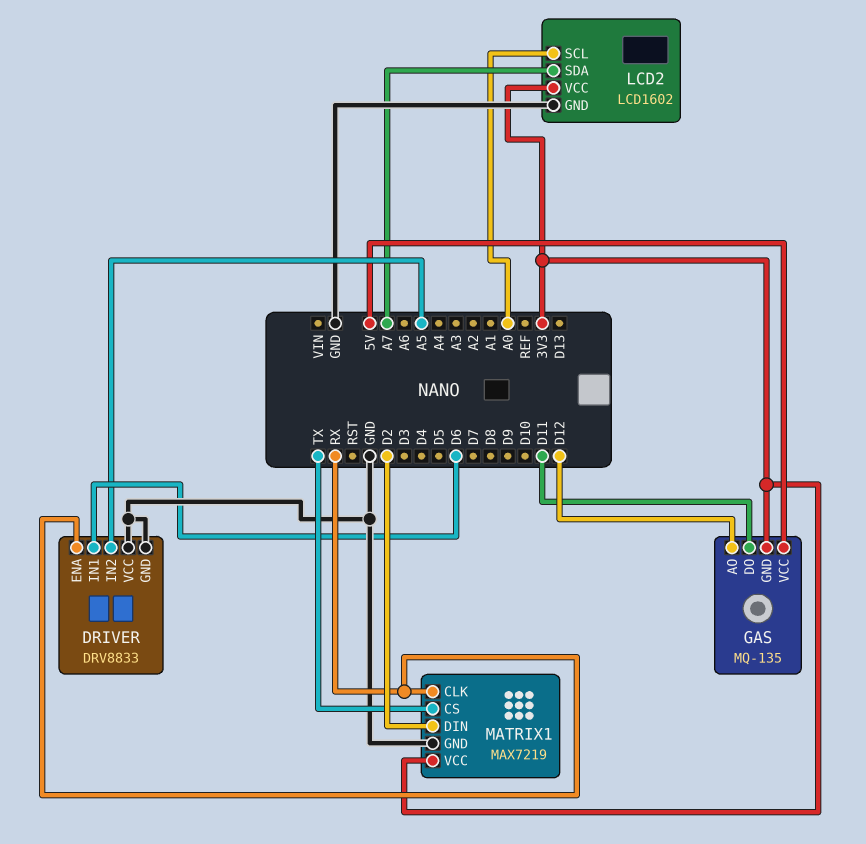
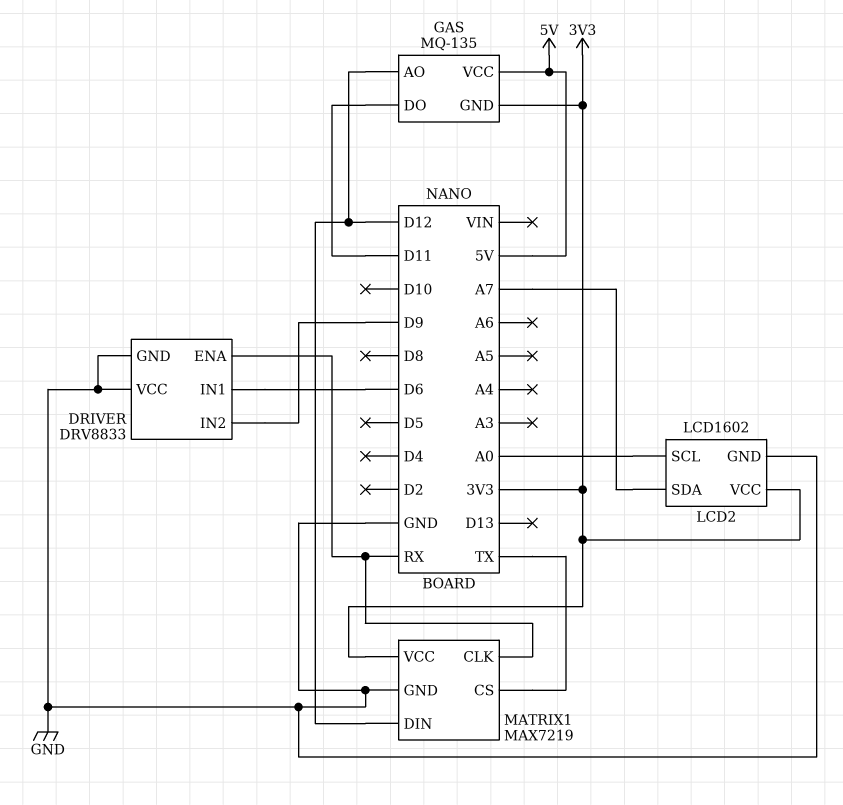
DRIVER pin IN2: A5 -> D9
MATRIX1 pin DIN: D2 -> D12

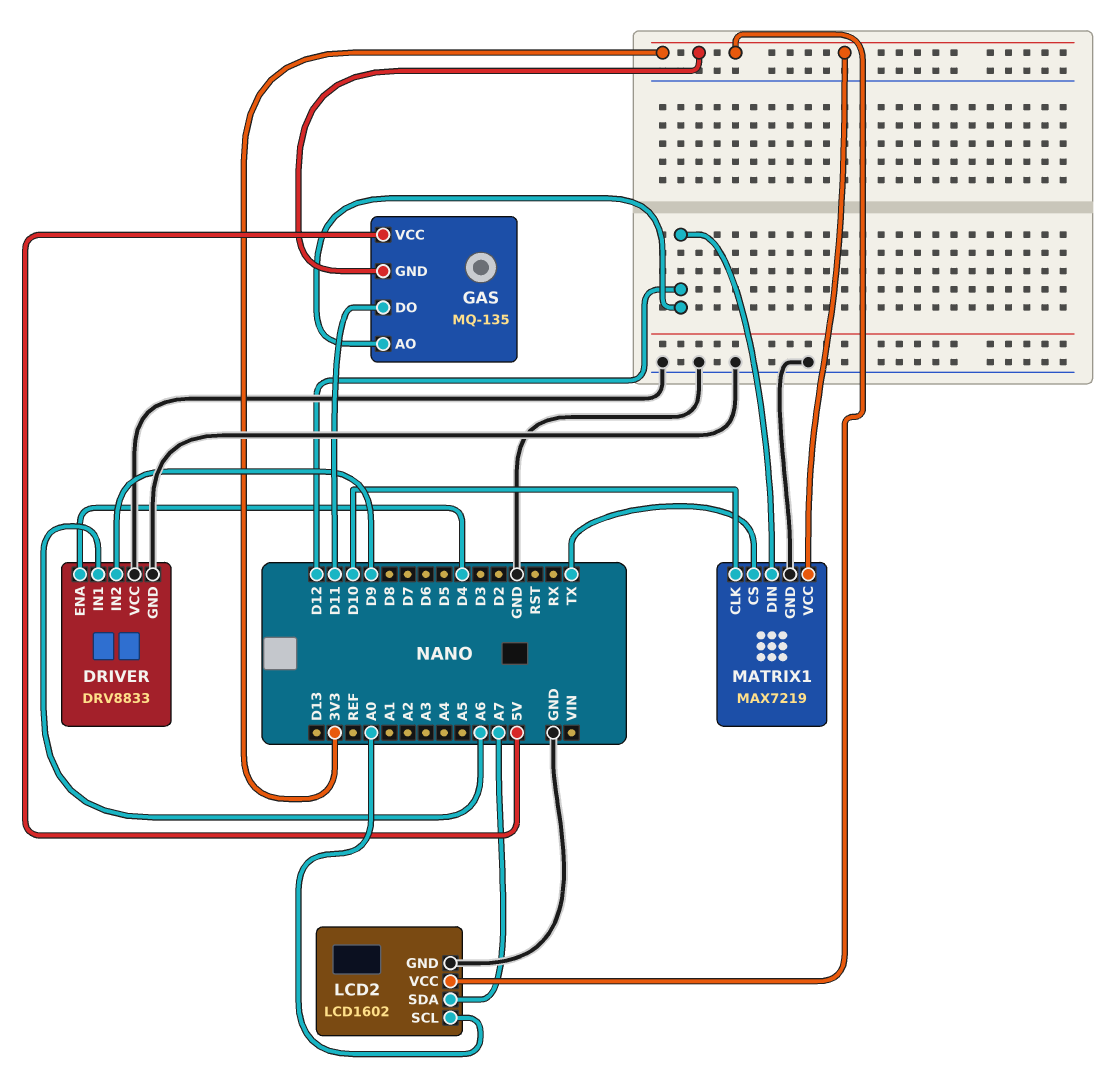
DRIVER pin ENA: RX -> D4
DRIVER pin IN1: D6 -> A6
MATRIX1 pin CLK: RX -> D10

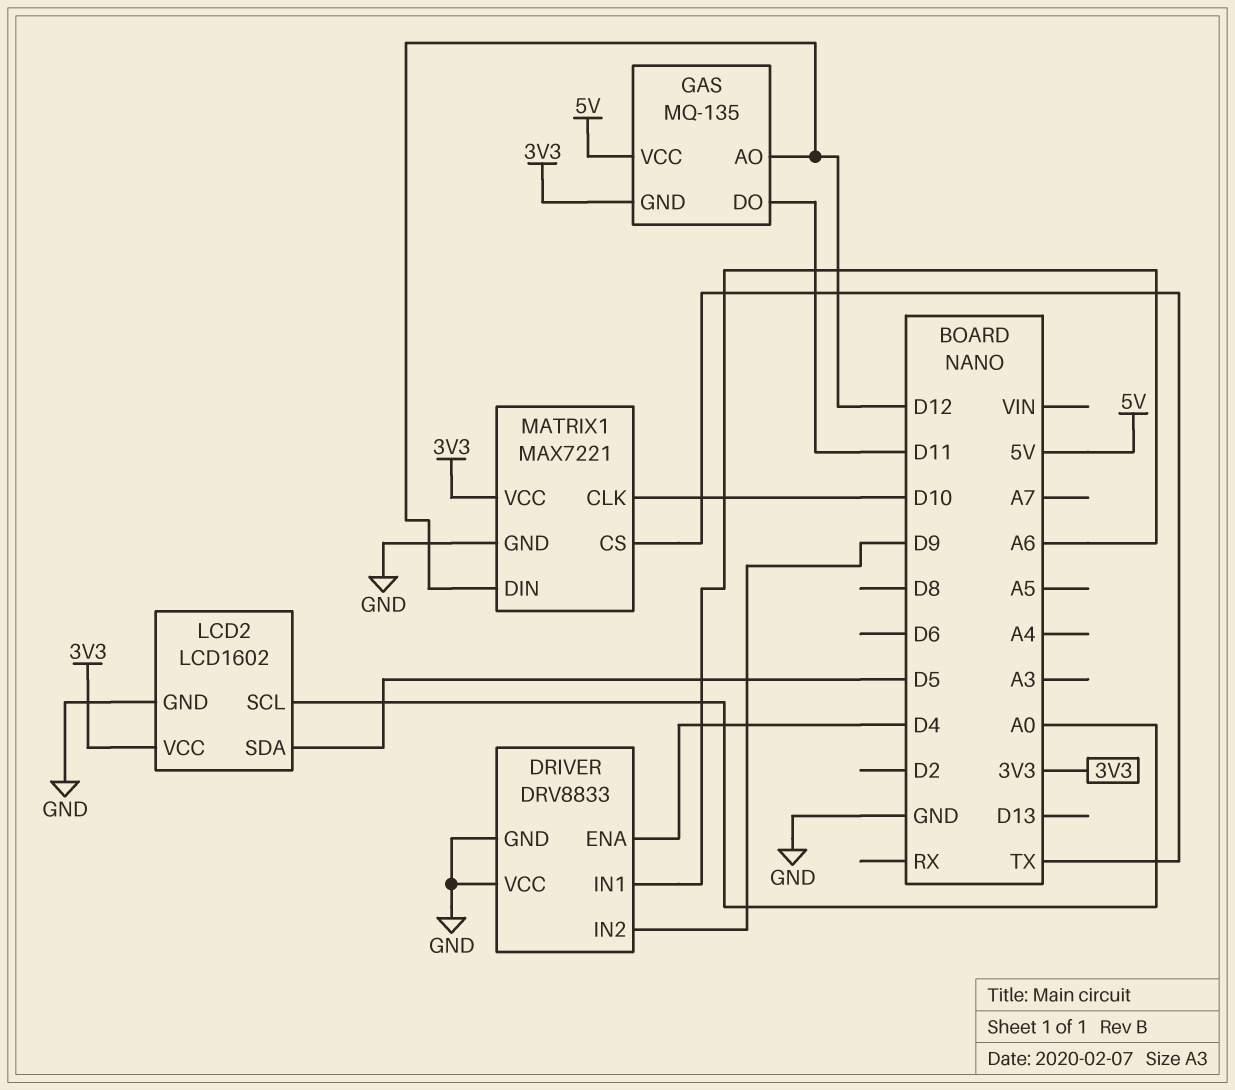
LCD2 pin SDA: A7 -> D5
MATRIX1: MAX7219 -> MAX7221

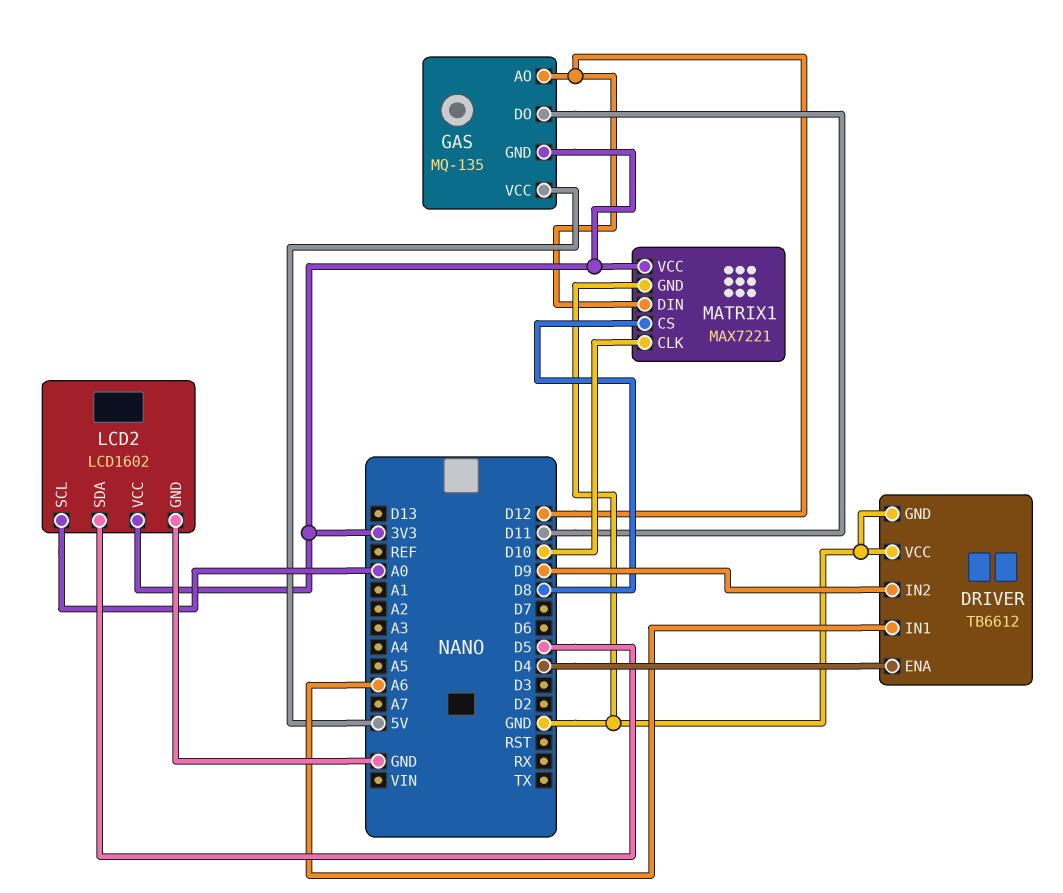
DRIVER: DRV8833 -> TB6612
MATRIX1 pin CS: TX -> D8

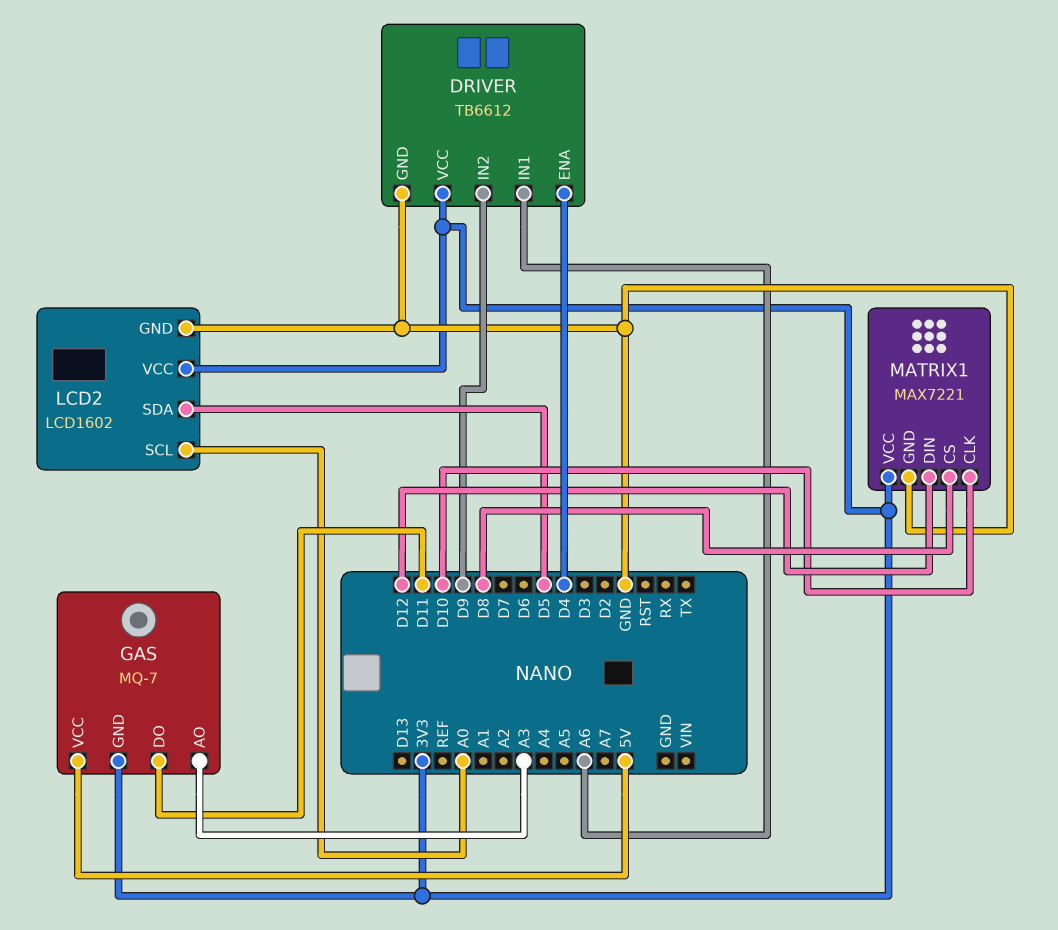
DRIVER pin VCC: GND -> 3V3
GAS: MQ-135 -> MQ-7
GAS pin AO: D12 -> A3

